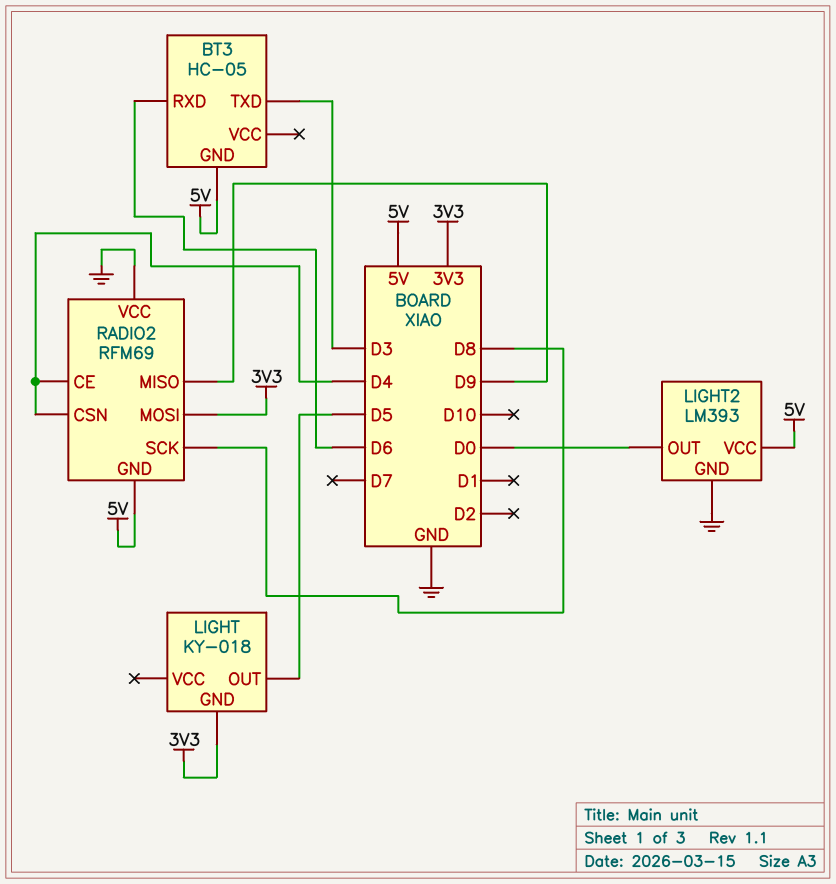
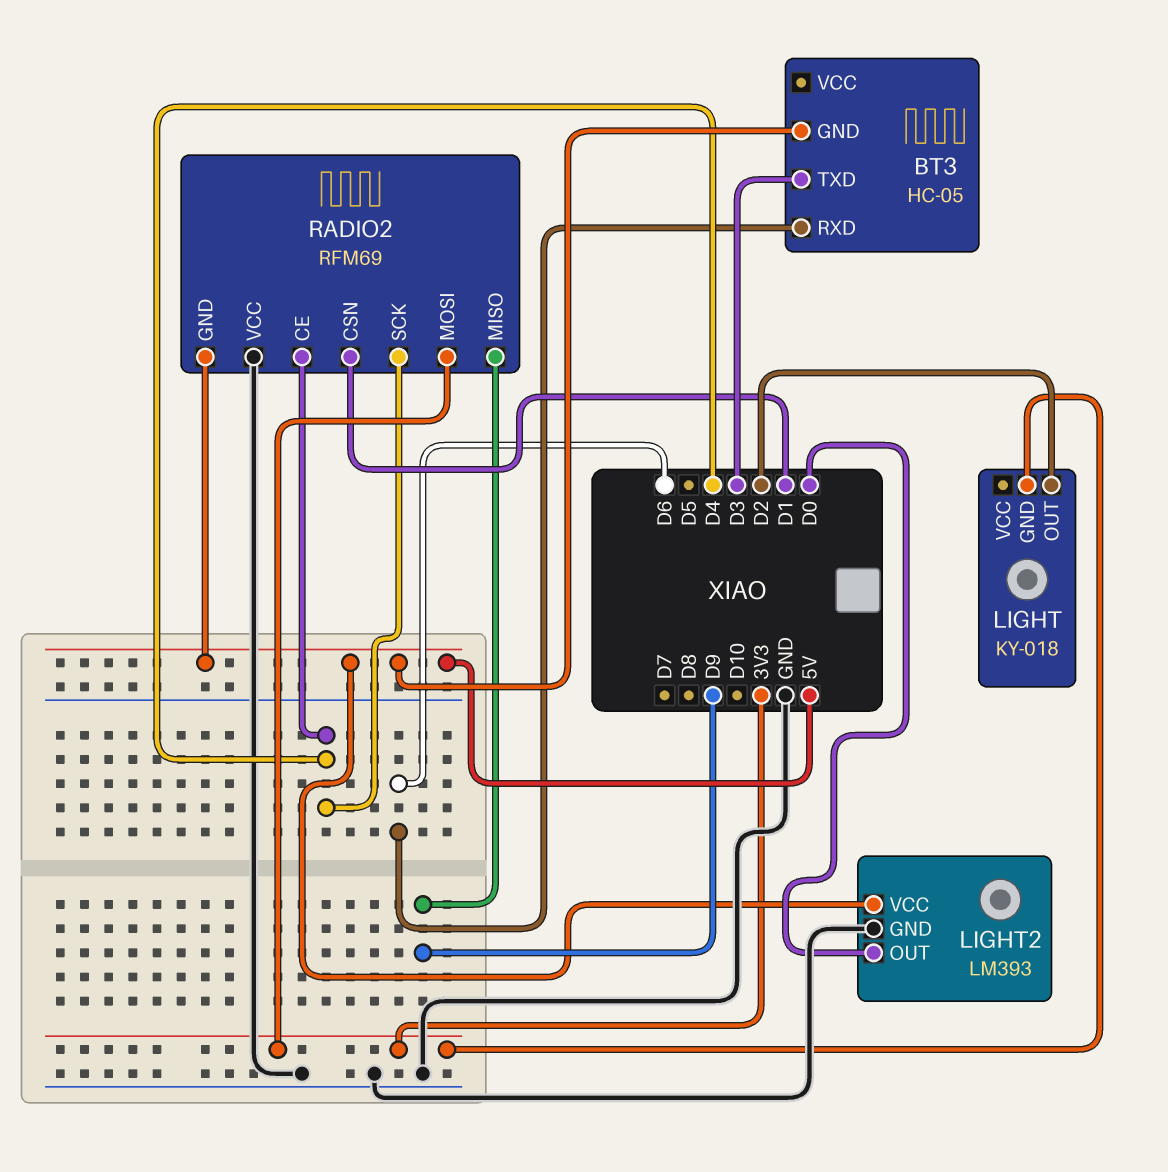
LIGHT pin OUT: D5 -> D2
RADIO2 pin CSN: D4 -> D1
RADIO2 pin SCK: D8 -> D4

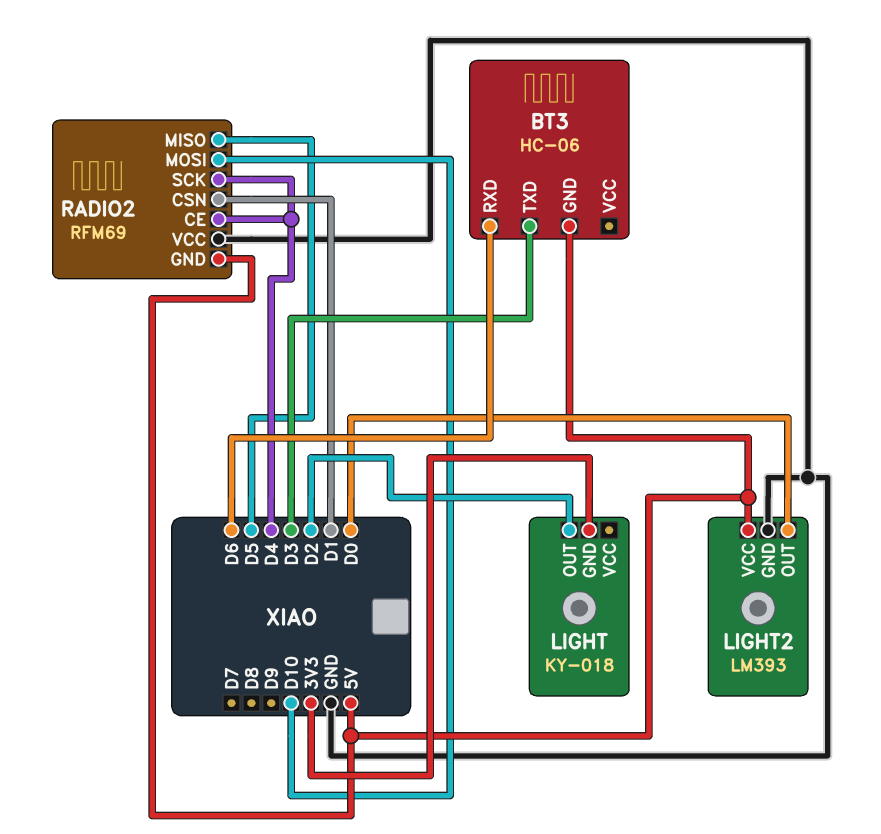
BT3: HC-05 -> HC-06
RADIO2 pin MISO: D9 -> D5
RADIO2 pin MOSI: 3V3 -> D10

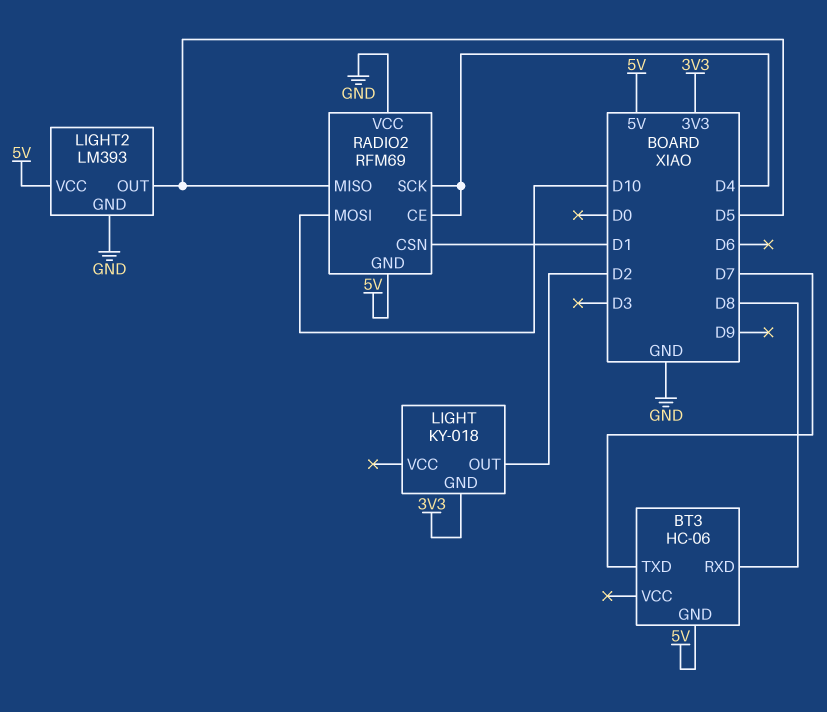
BT3 pin RXD: D6 -> D8
BT3 pin TXD: D3 -> D7
LIGHT2 pin OUT: D0 -> D5

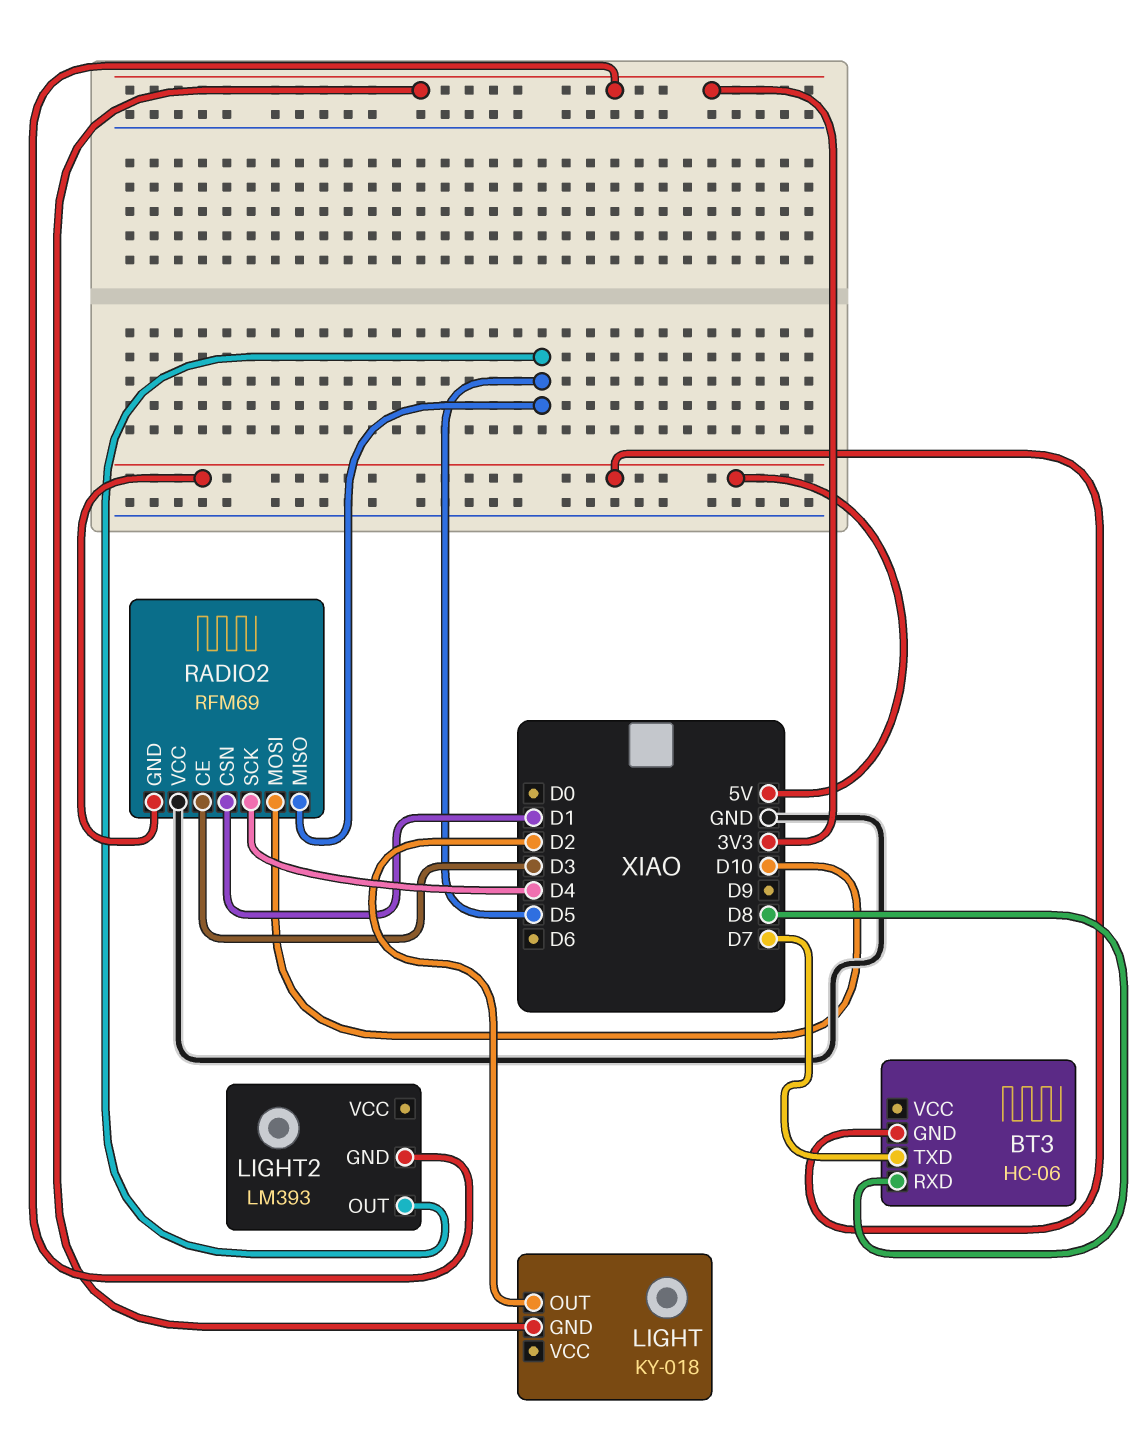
LIGHT2 pin GND: GND -> 3V3
LIGHT2 pin VCC: 5V -> none
RADIO2 pin CE: D4 -> D3

